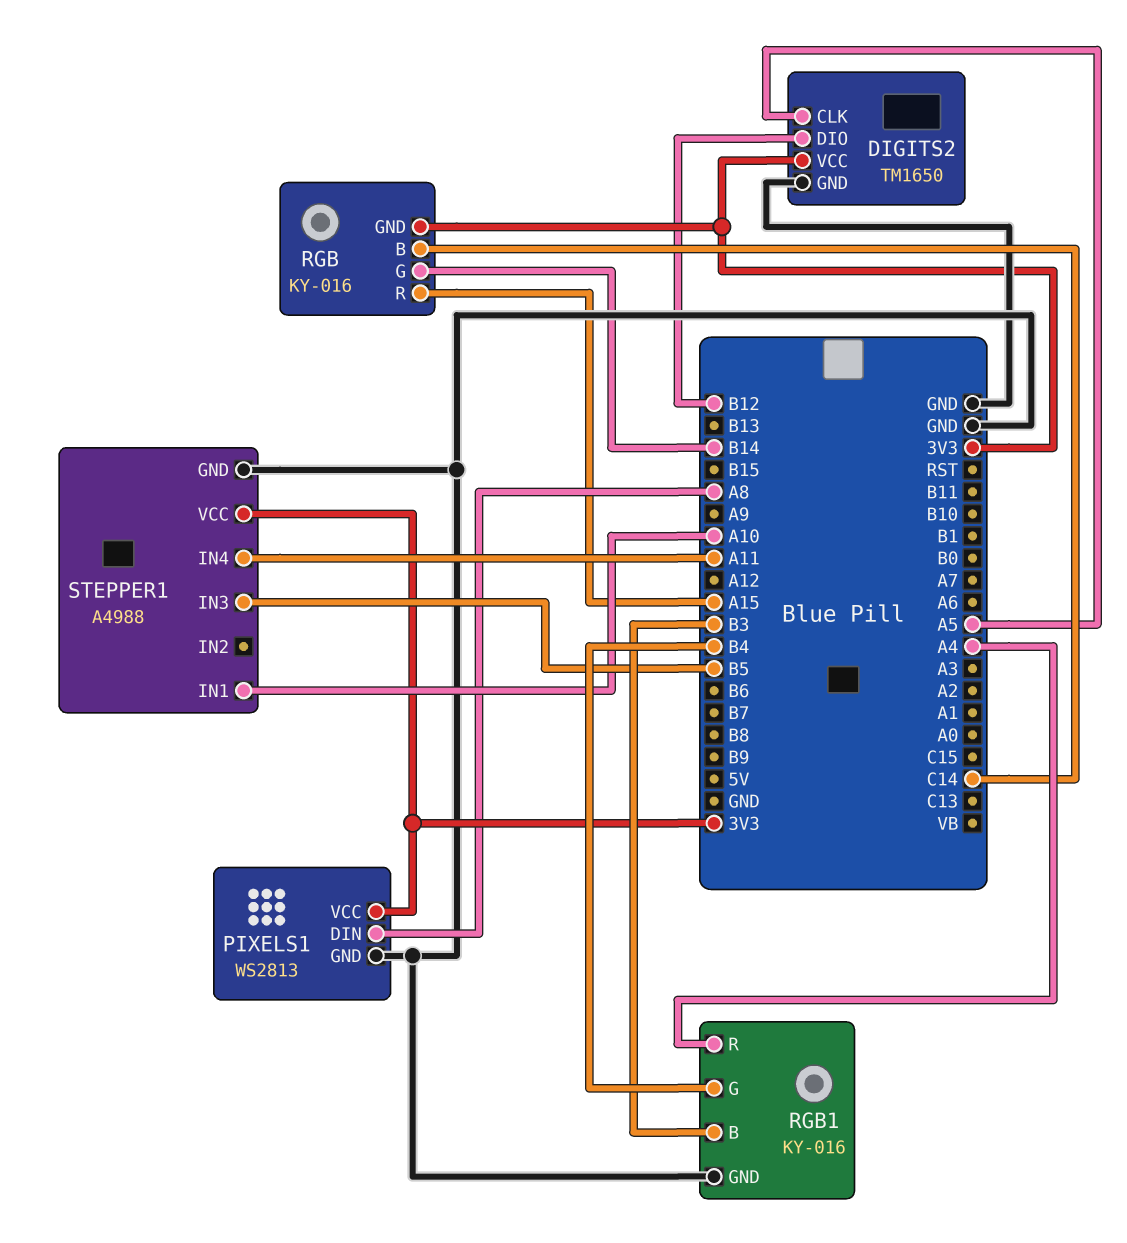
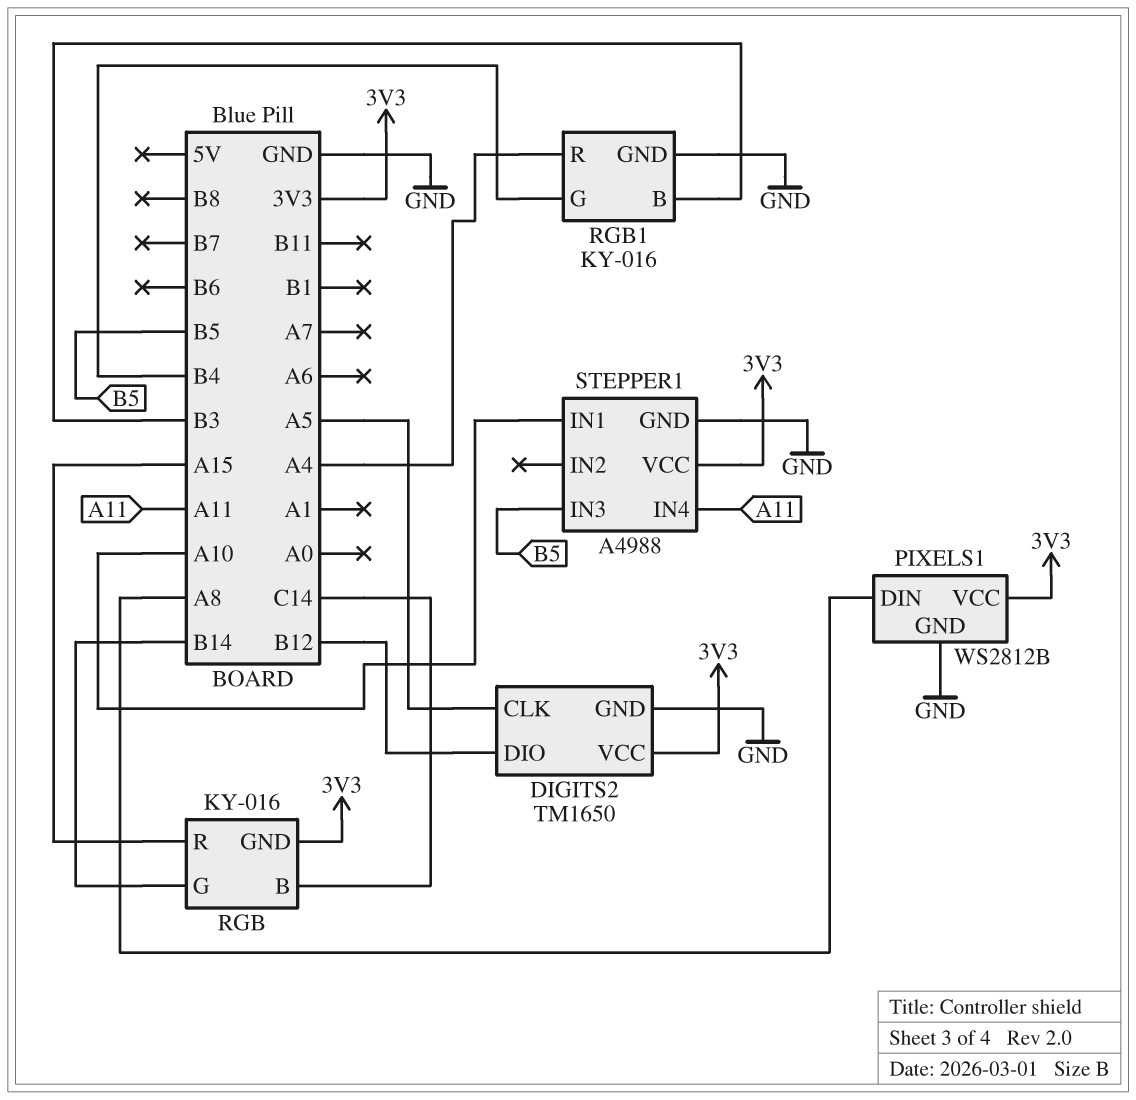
PIXELS1: WS2813 -> WS2812B

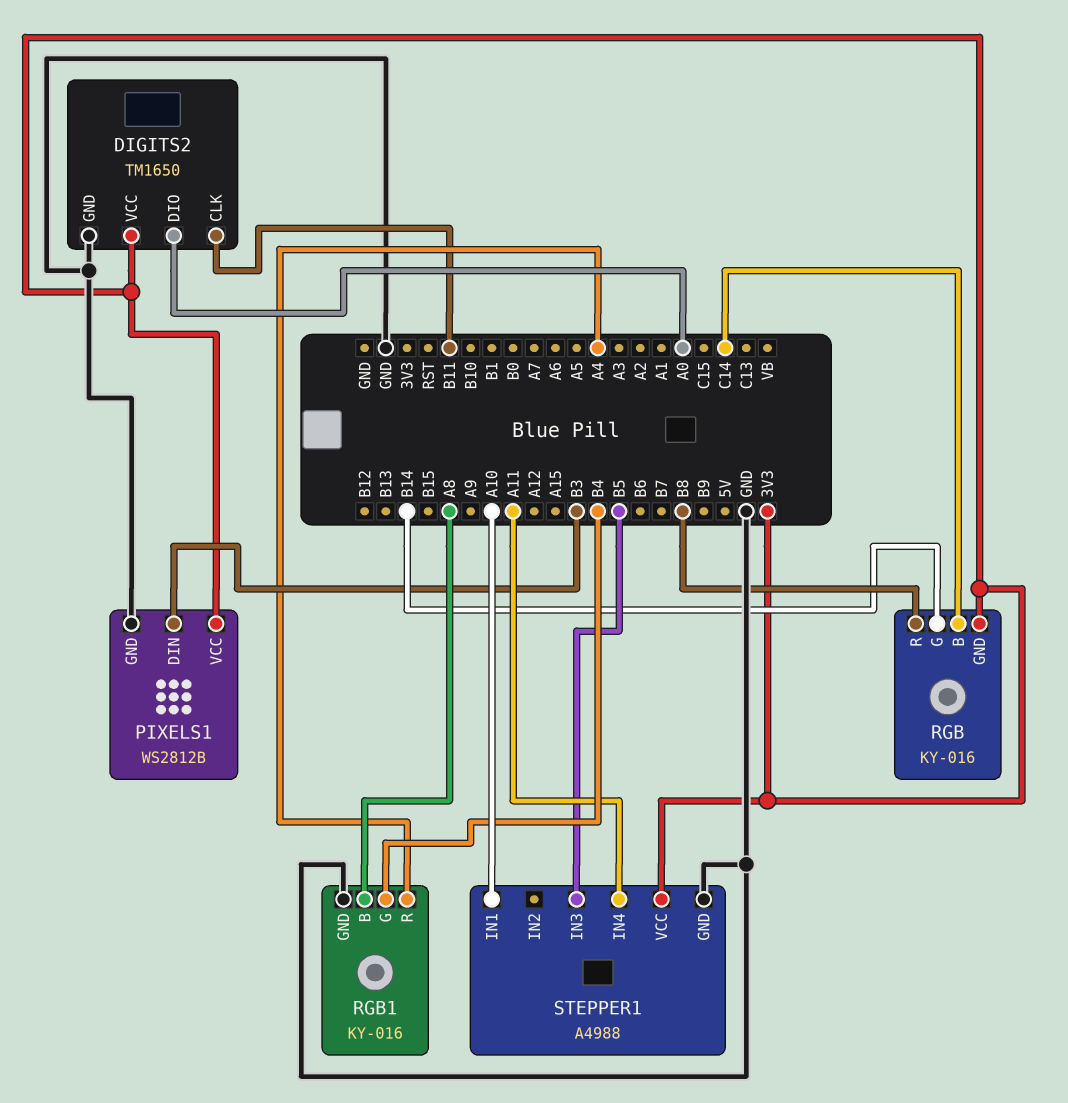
DIGITS2 pin CLK: A5 -> B11
DIGITS2 pin DIO: B12 -> A0
PIXELS1 pin DIN: A8 -> B3
RGB pin R: A15 -> B8
RGB1 pin B: B3 -> A8

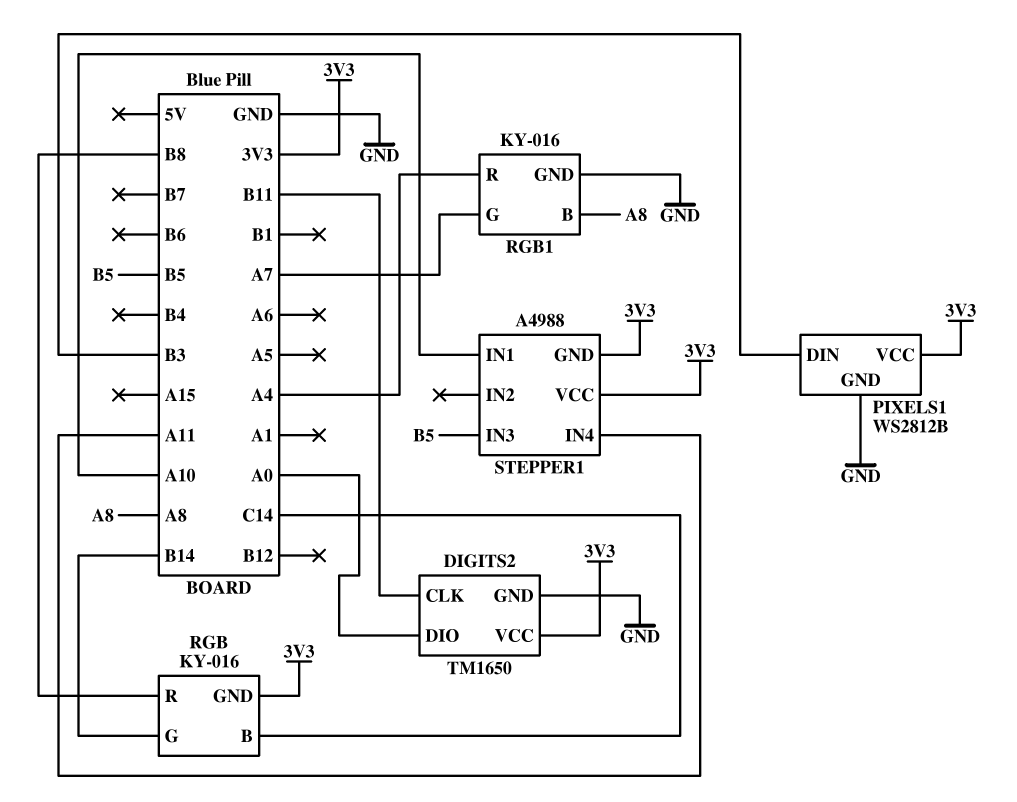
RGB1 pin G: B4 -> A7
STEPPER1 pin GND: GND -> 3V3

